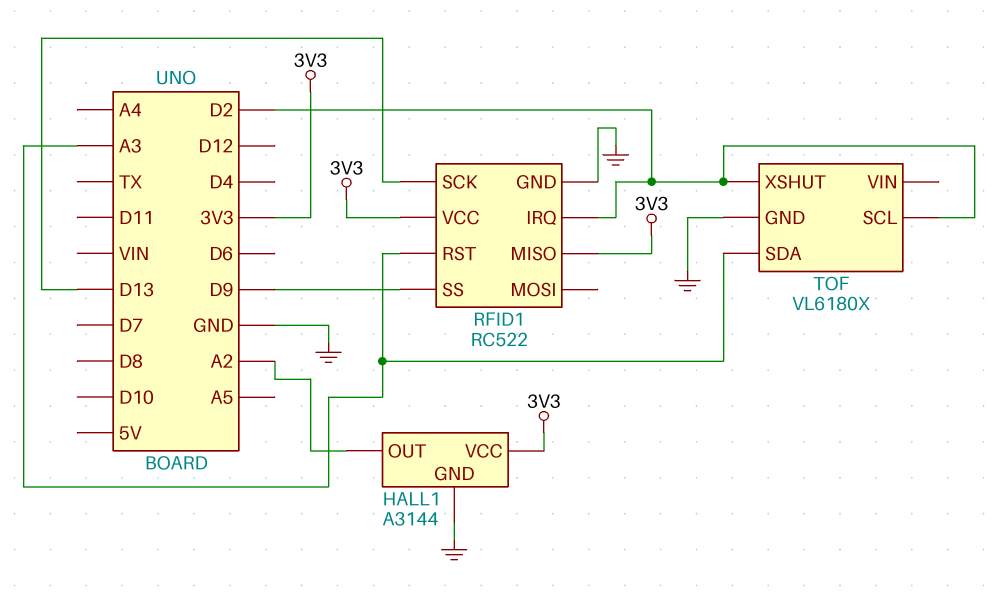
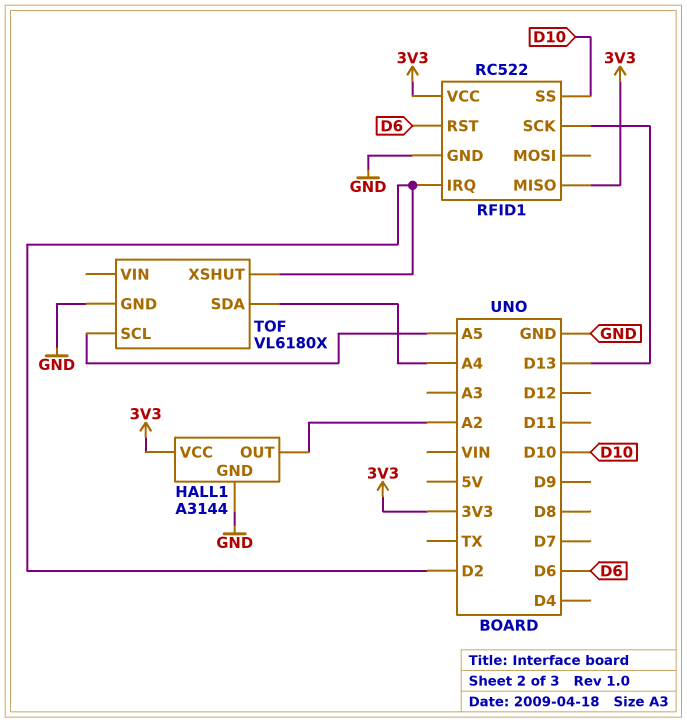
RFID1 pin RST: A3 -> D6
RFID1 pin SS: D9 -> D10
TOF pin SCL: D2 -> A5
TOF pin SDA: A3 -> A4

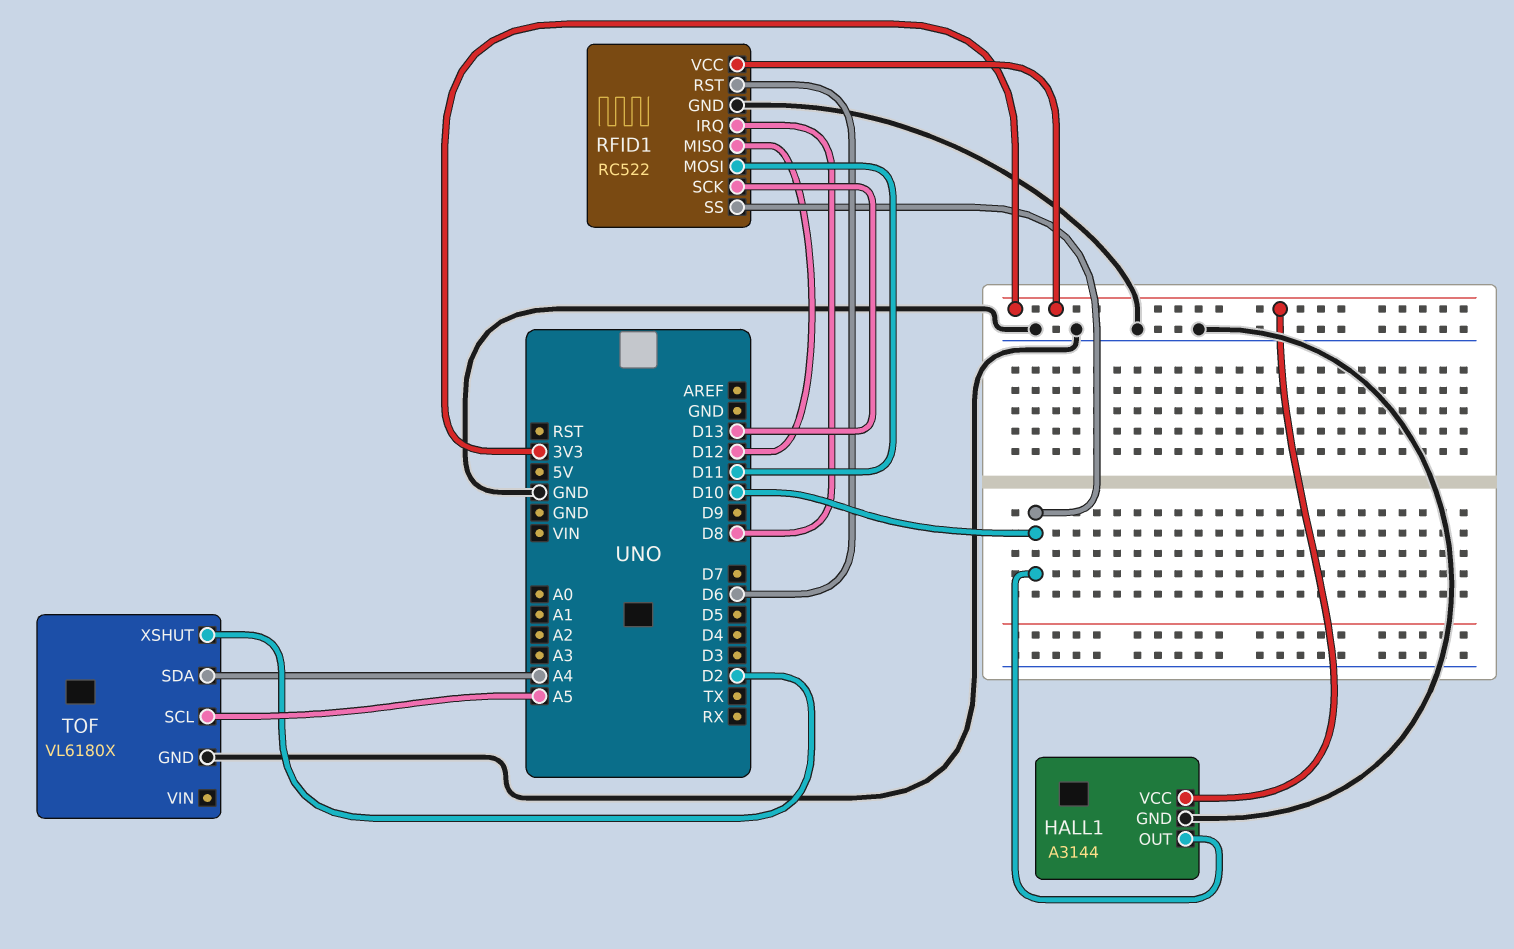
HALL1 pin OUT: A2 -> D10
RFID1 pin IRQ: D2 -> D8
RFID1 pin MISO: 3V3 -> D12
RFID1 pin MOSI: none -> D11

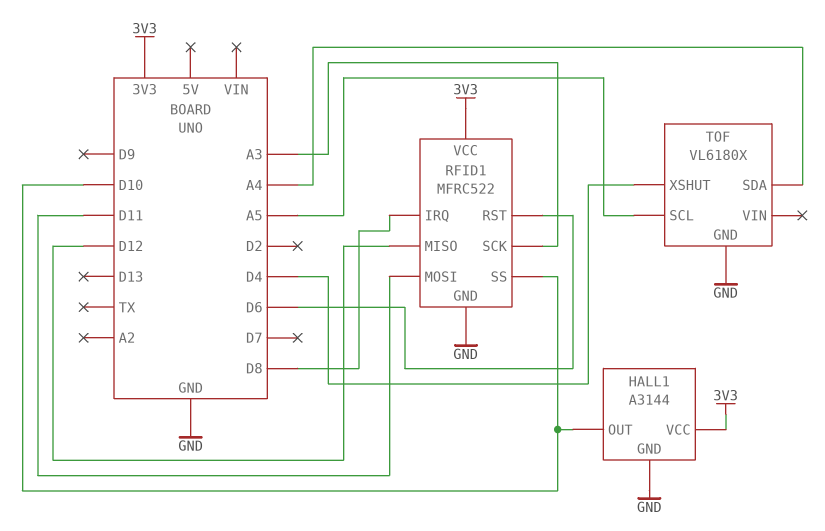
RFID1: RC522 -> MFRC522
RFID1 pin SCK: D13 -> A3
TOF pin XSHUT: D2 -> D4

